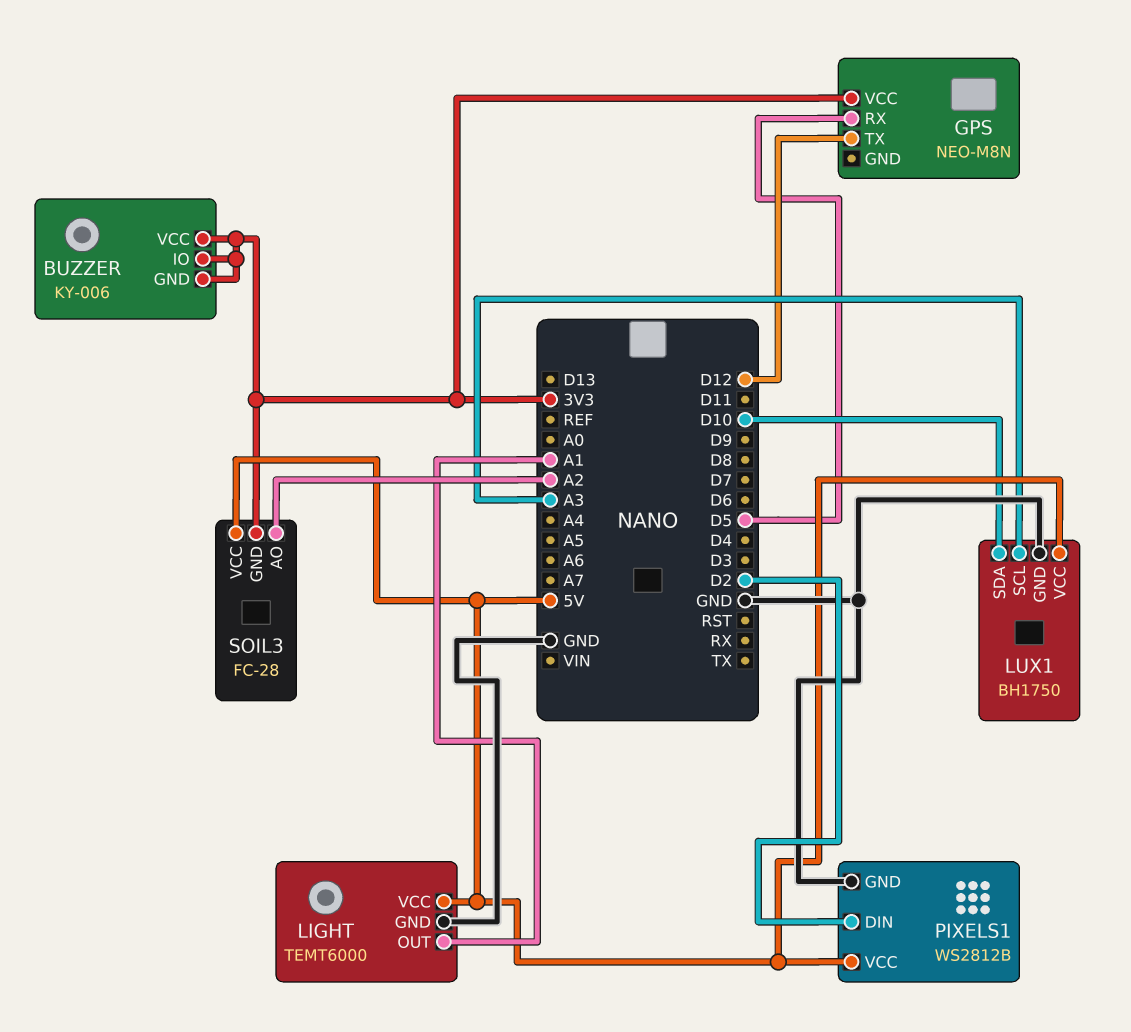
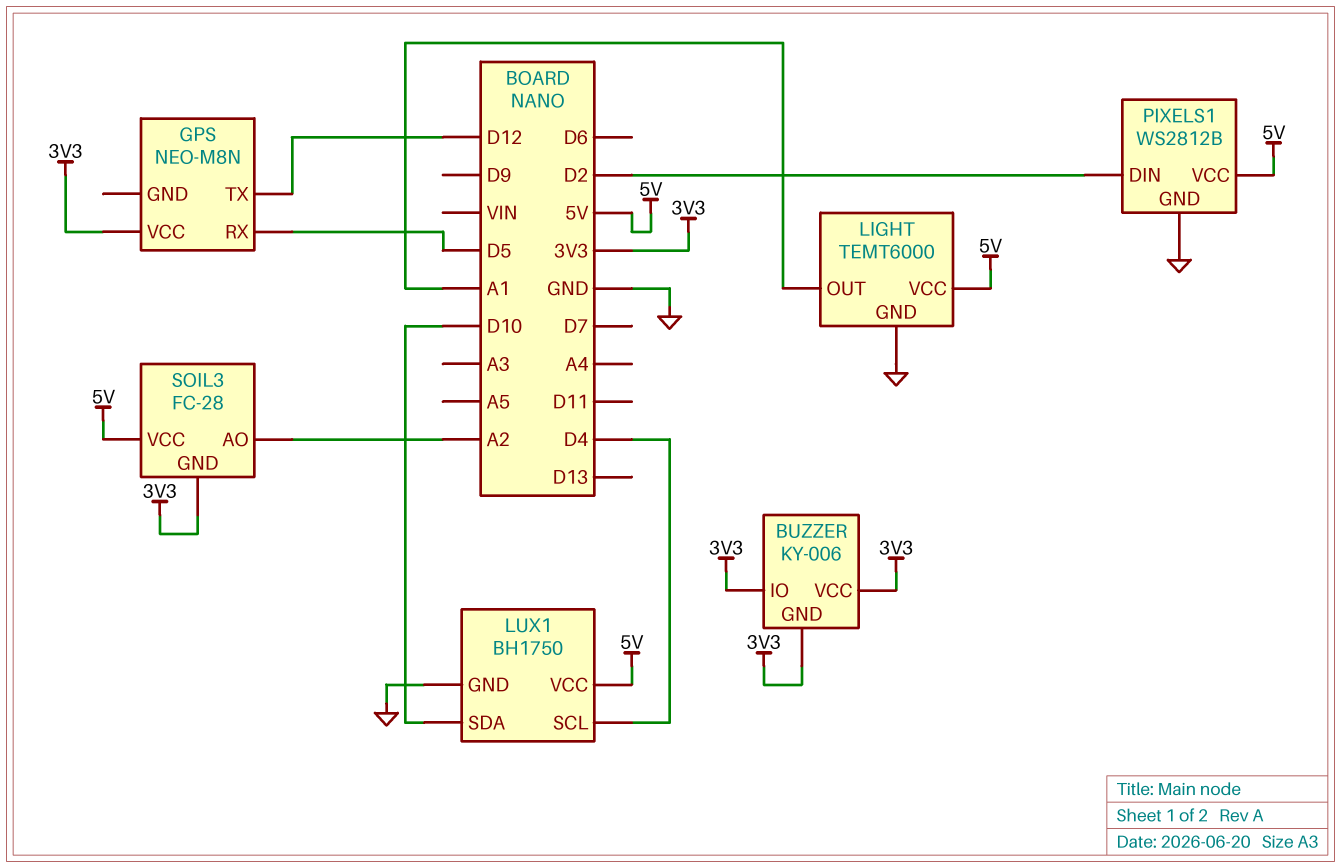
LUX1 pin SCL: A3 -> D4

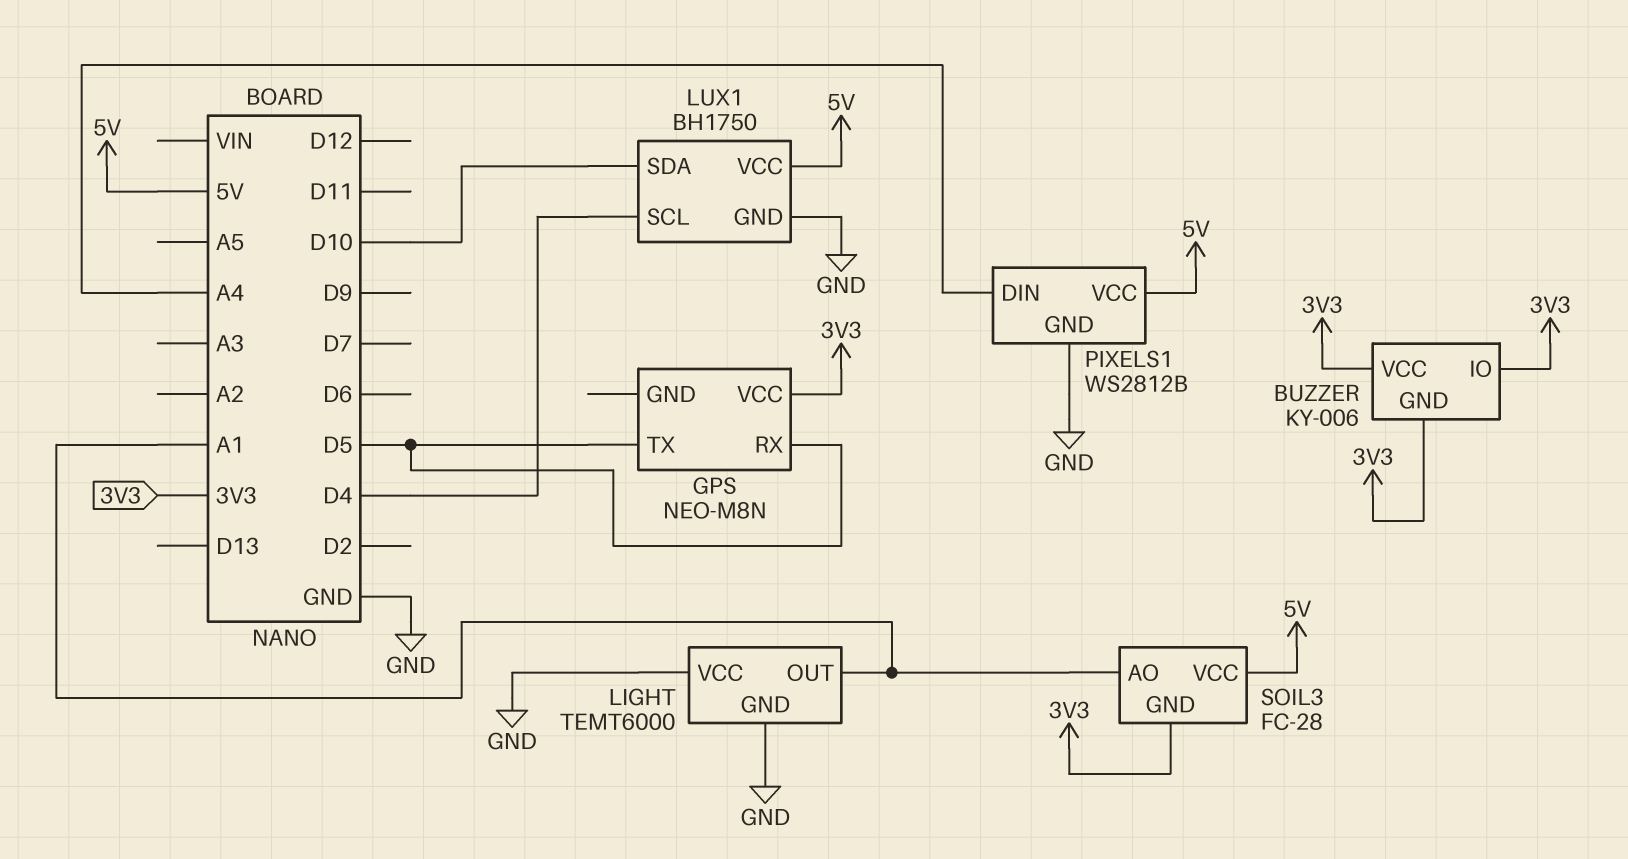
GPS pin TX: D12 -> D5
LIGHT pin VCC: 5V -> GND
PIXELS1 pin DIN: D2 -> A4
SOIL3 pin AO: A2 -> A1

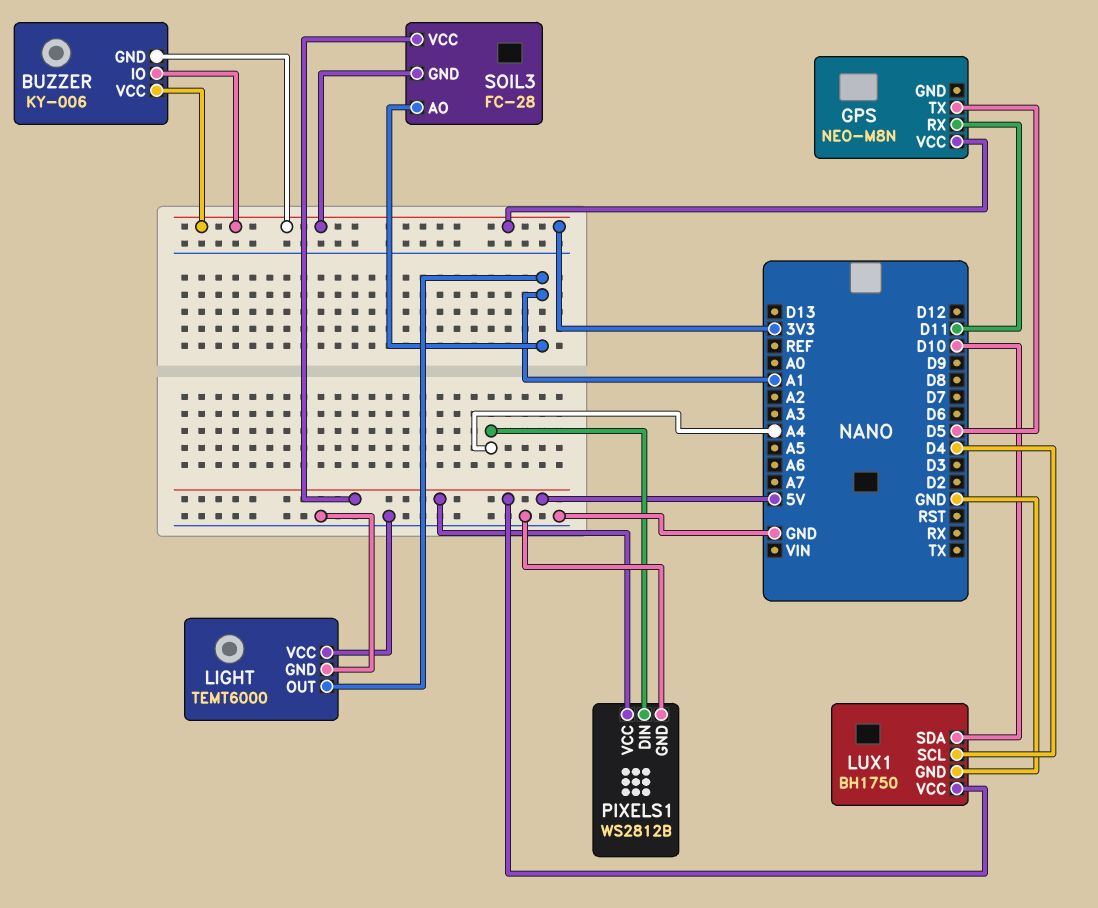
GPS pin RX: D5 -> D11

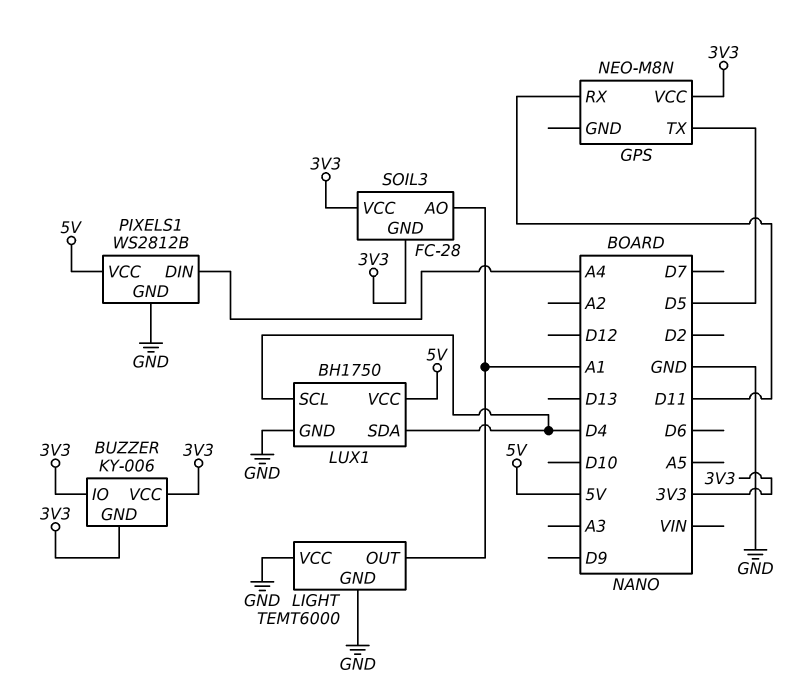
LUX1 pin SDA: D10 -> D4
SOIL3 pin VCC: 5V -> 3V3

